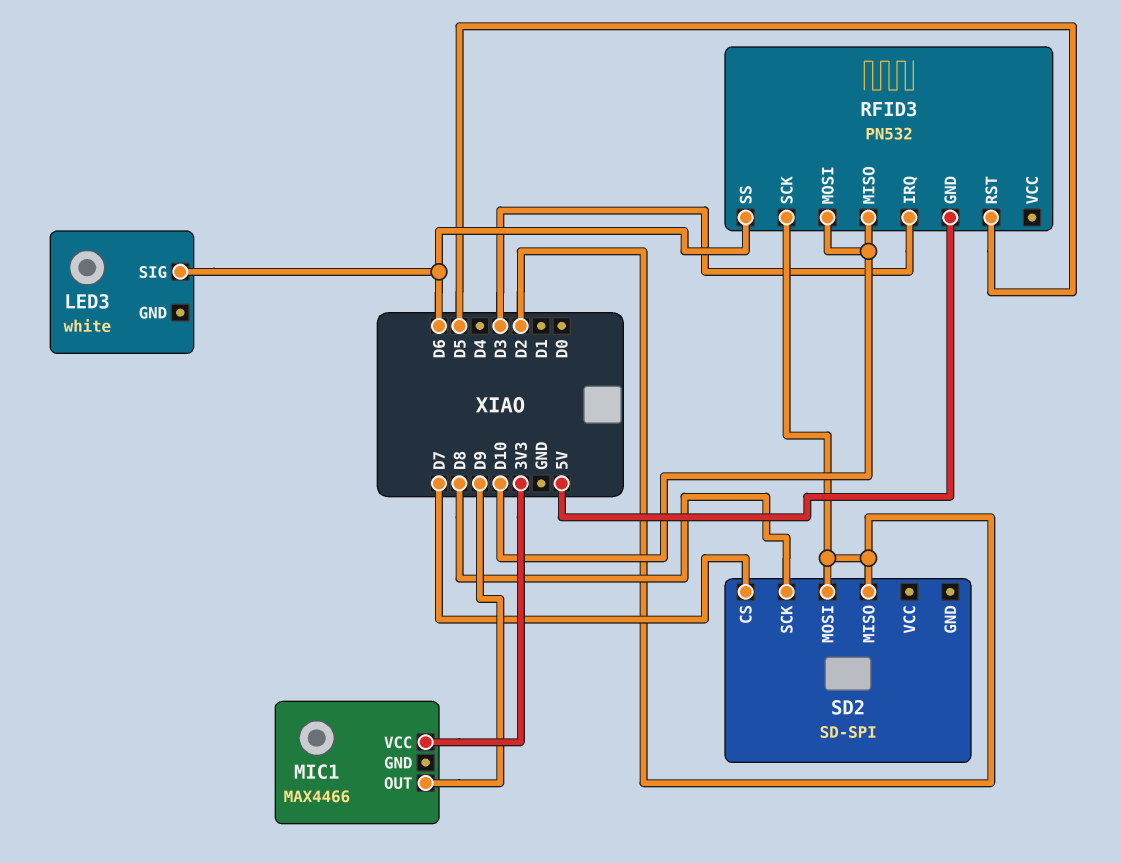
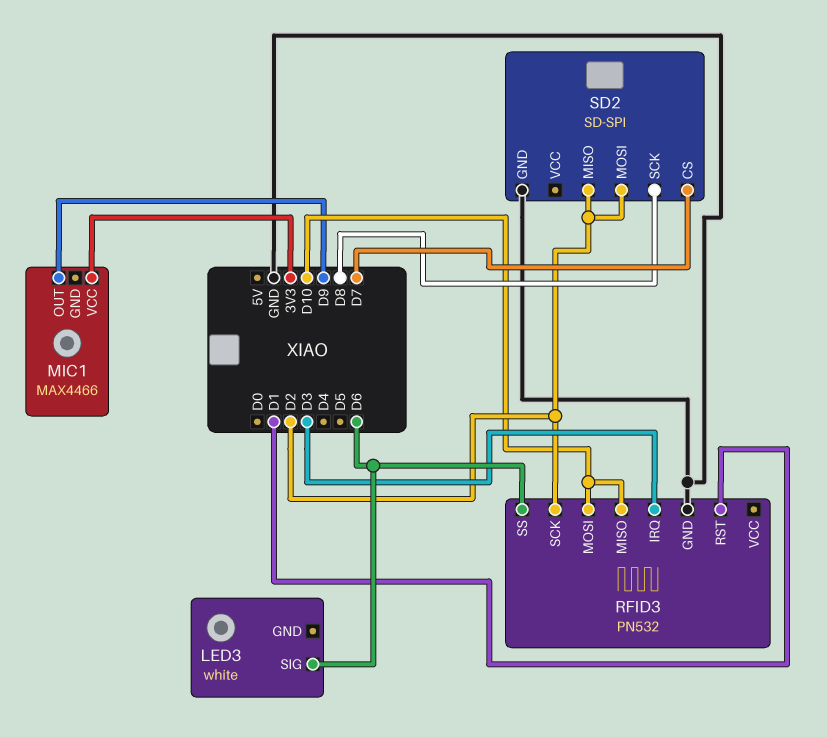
RFID3 pin GND: 5V -> GND
RFID3 pin RST: D5 -> D1
SD2 pin GND: none -> GND

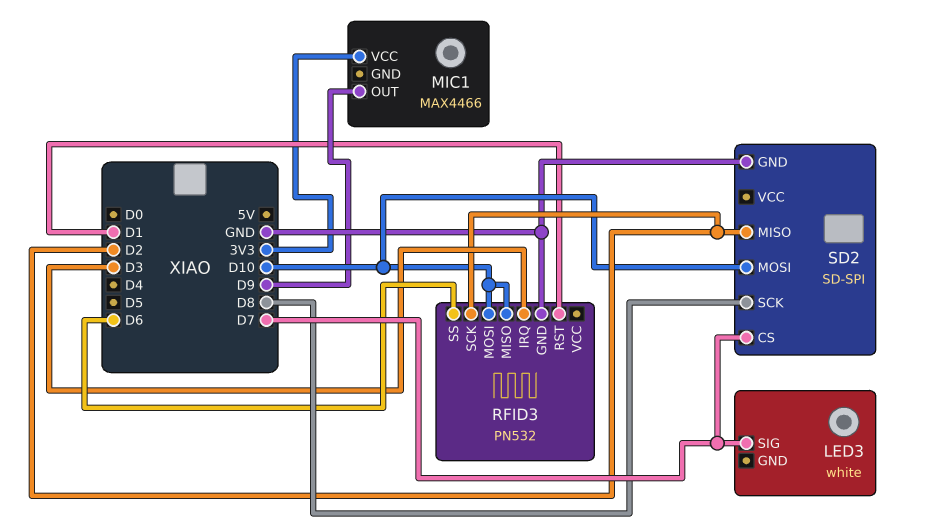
LED3 pin SIG: D6 -> D7
SD2 pin MOSI: D2 -> D10

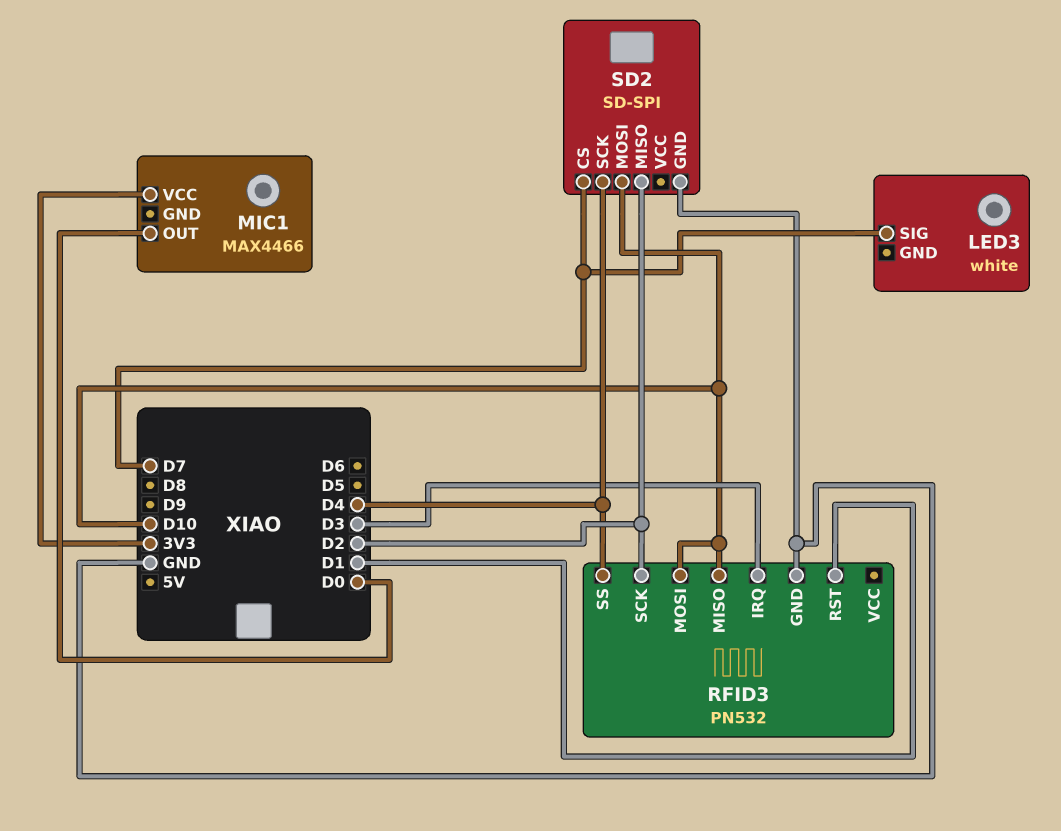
MIC1 pin OUT: D9 -> D0
RFID3 pin SS: D6 -> D4
SD2 pin SCK: D8 -> D4

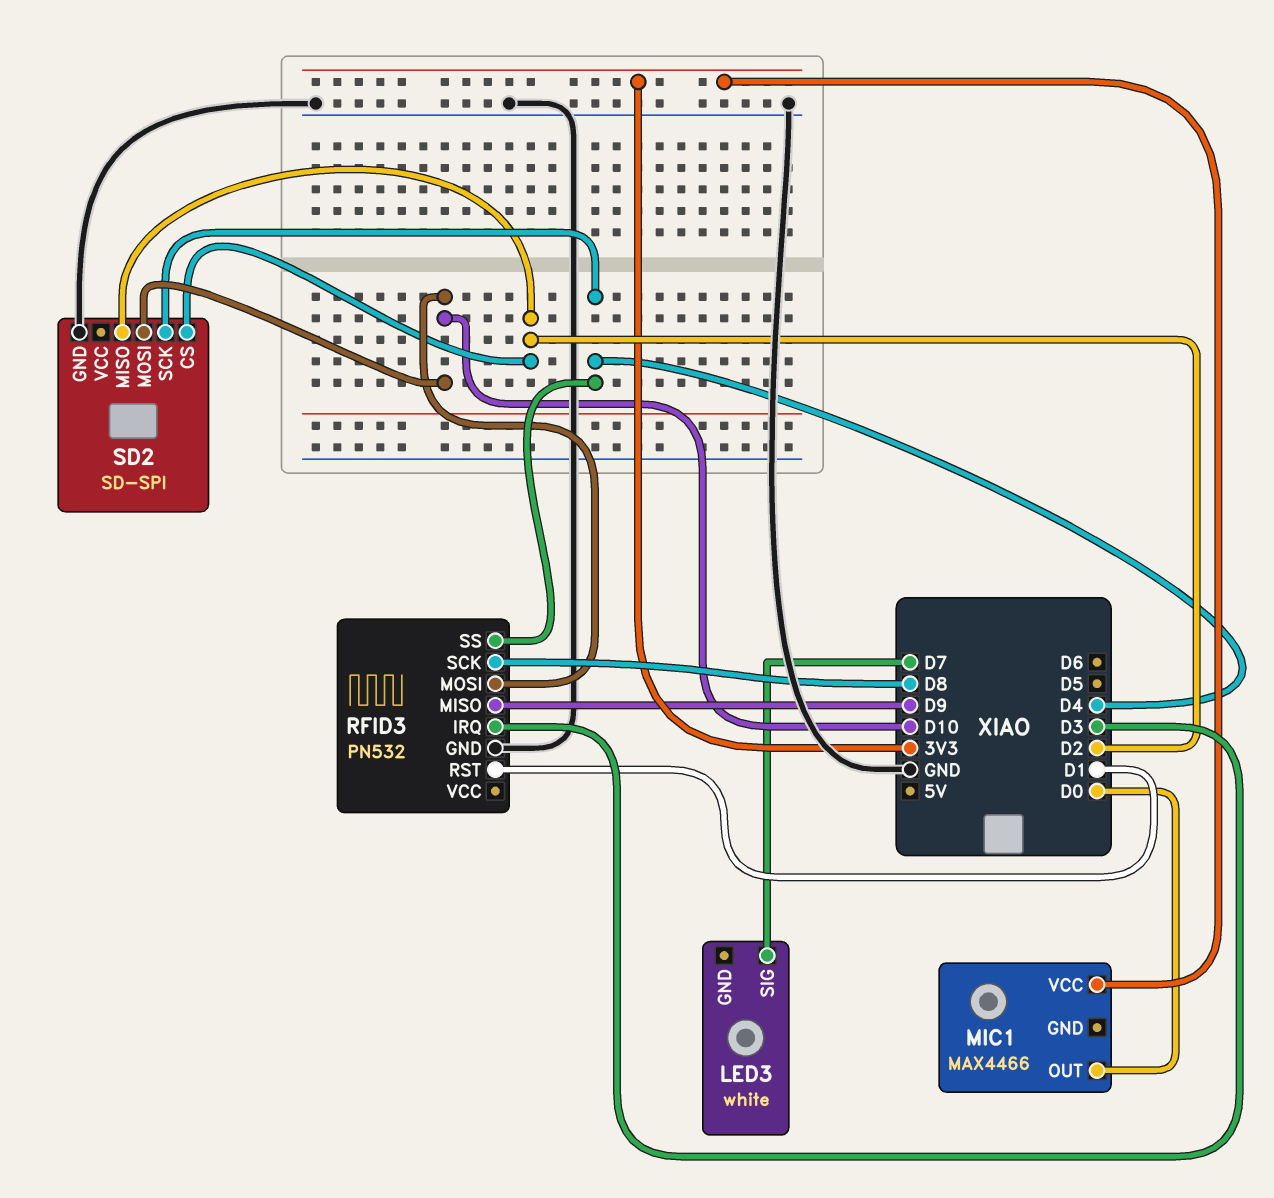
RFID3 pin MISO: D10 -> D9
RFID3 pin SCK: D2 -> D8
SD2 pin CS: D7 -> D2

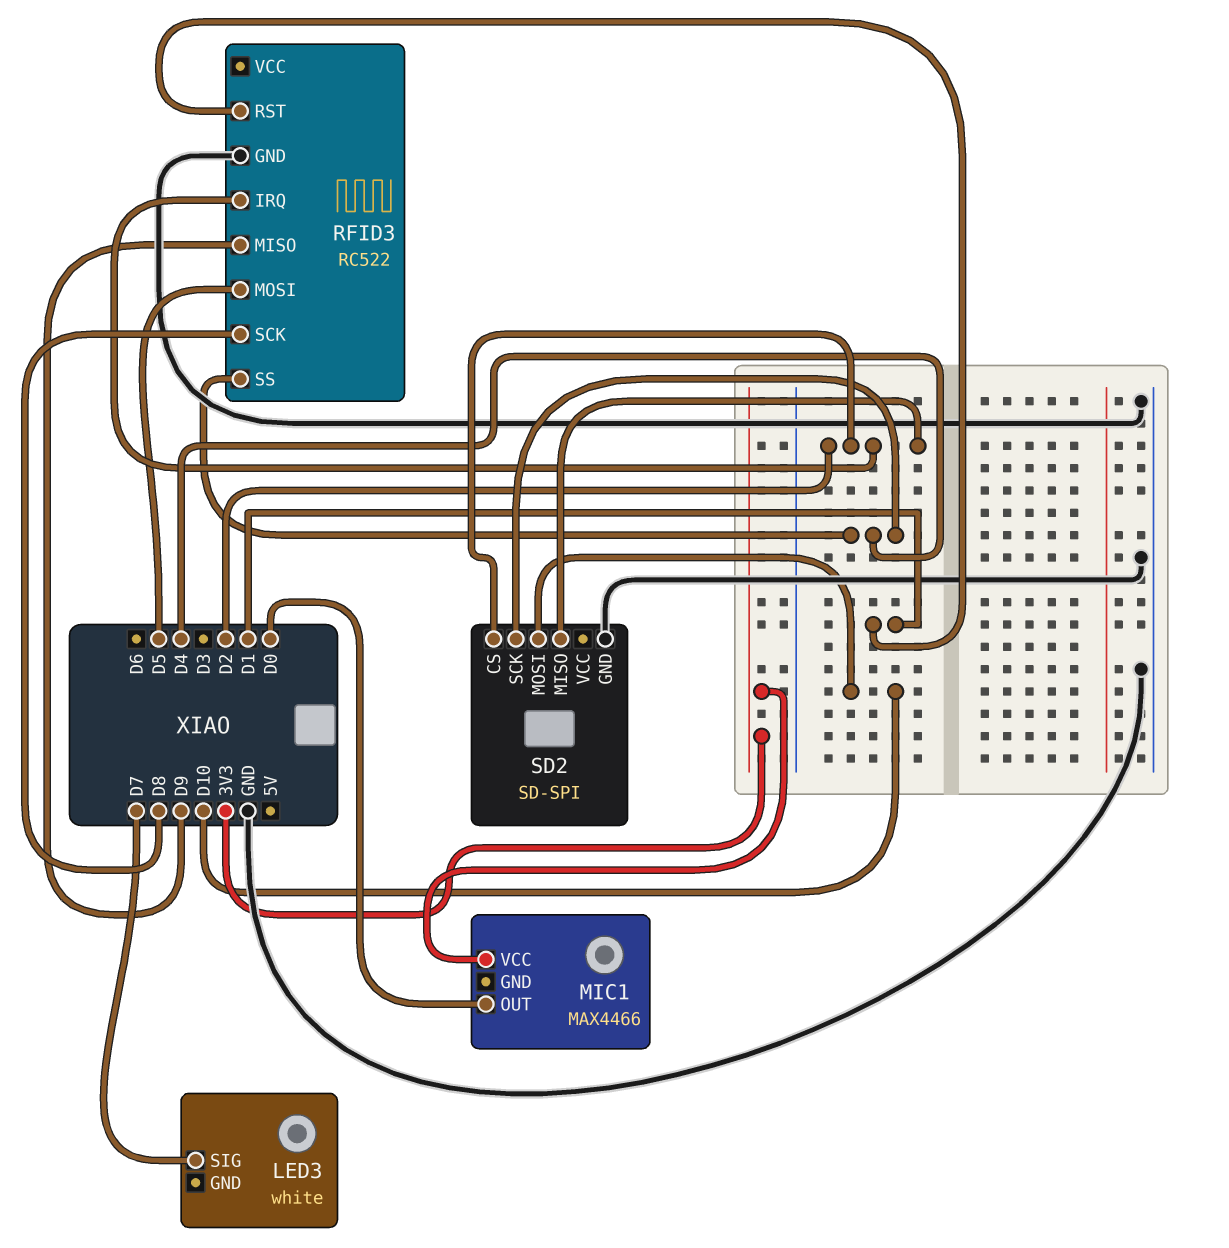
RFID3: PN532 -> RC522
RFID3 pin IRQ: D3 -> D2
RFID3 pin MOSI: D10 -> D5

